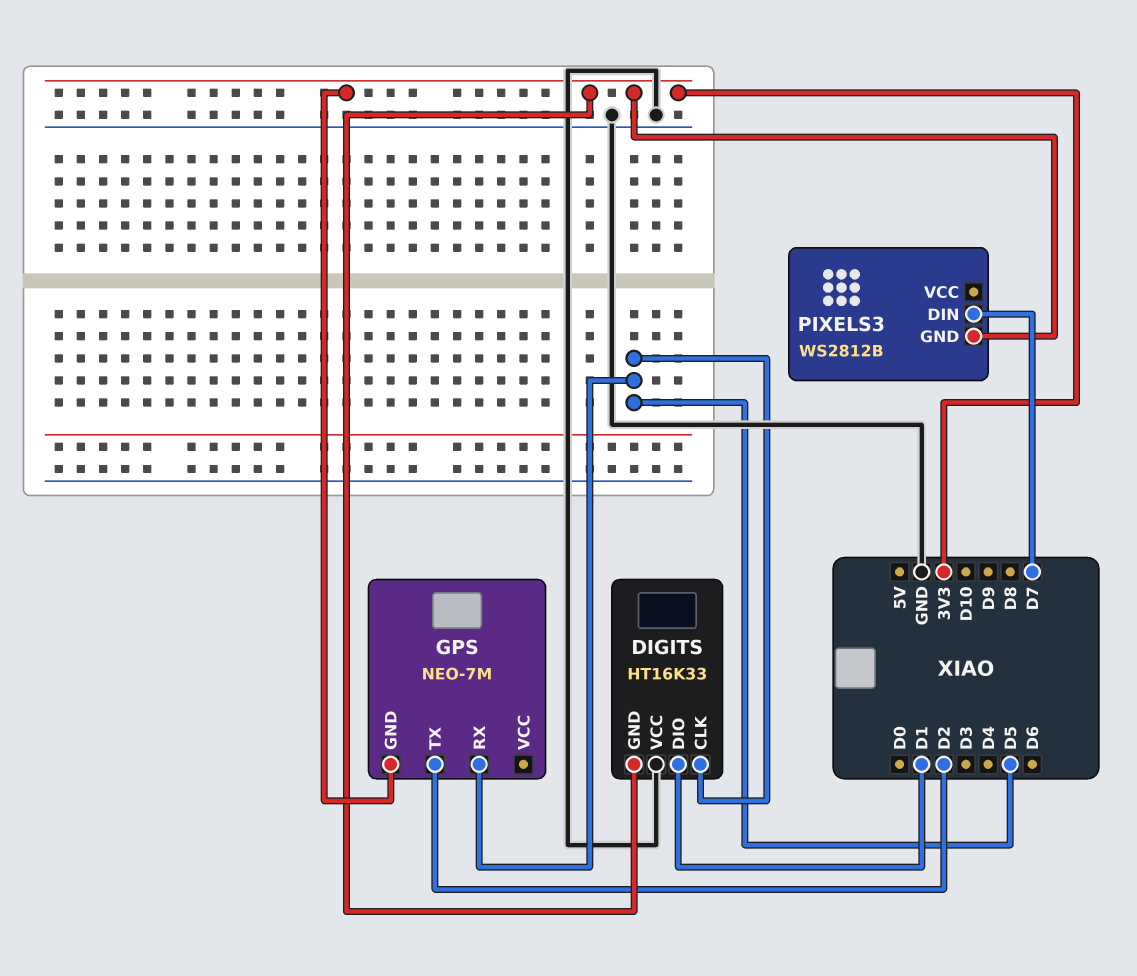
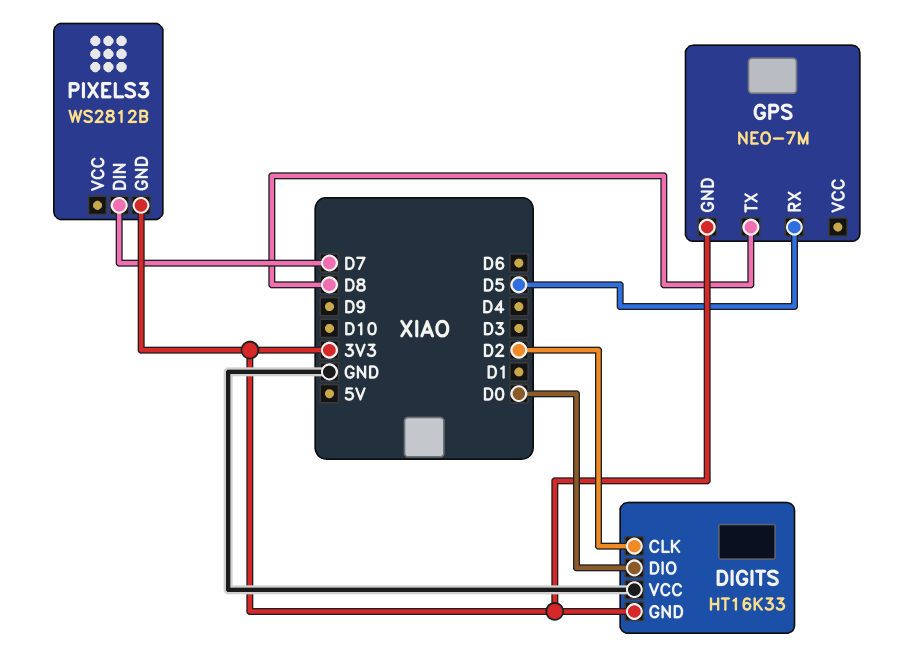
DIGITS pin CLK: D5 -> D2
DIGITS pin DIO: D1 -> D0
GPS pin TX: D2 -> D8

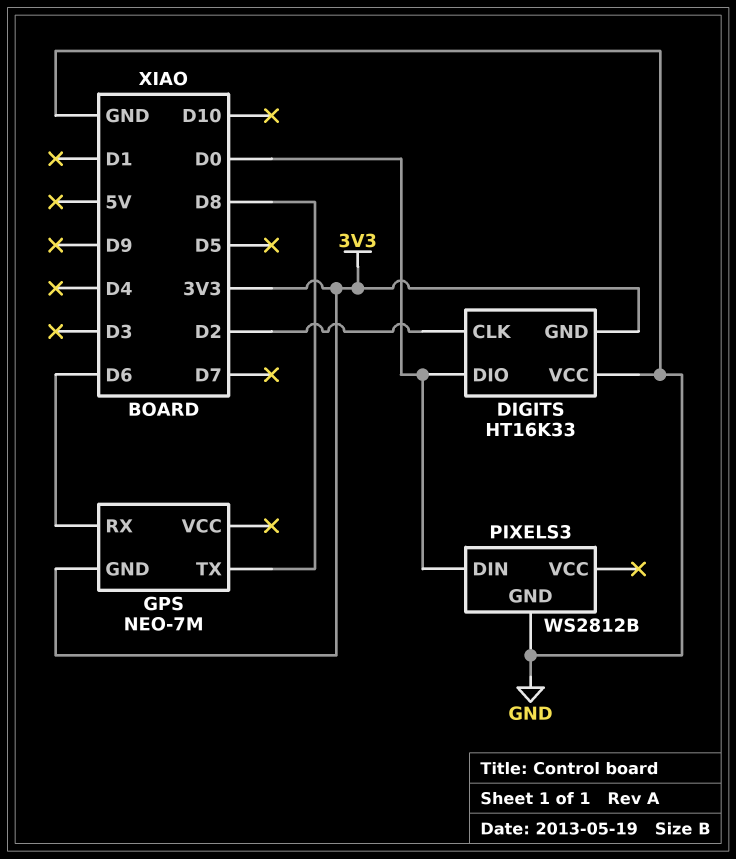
GPS pin RX: D5 -> D6
PIXELS3 pin DIN: D7 -> D0
PIXELS3 pin GND: 3V3 -> GND

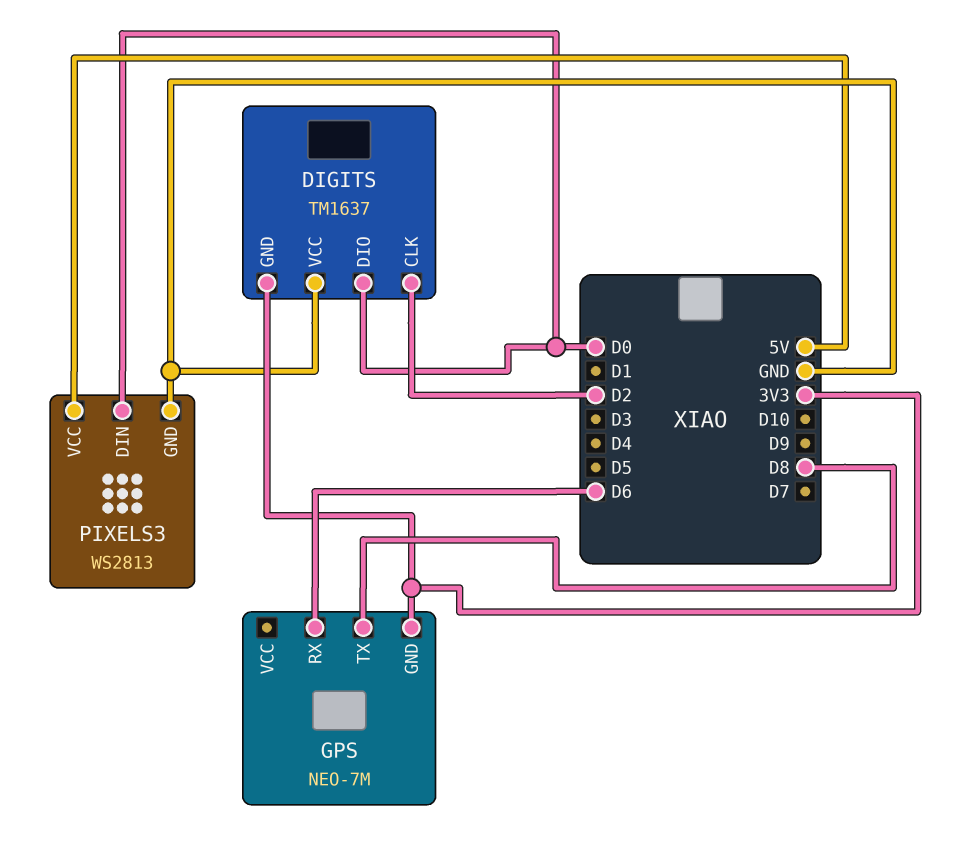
DIGITS: HT16K33 -> TM1637
PIXELS3: WS2812B -> WS2813
PIXELS3 pin VCC: none -> 5V

